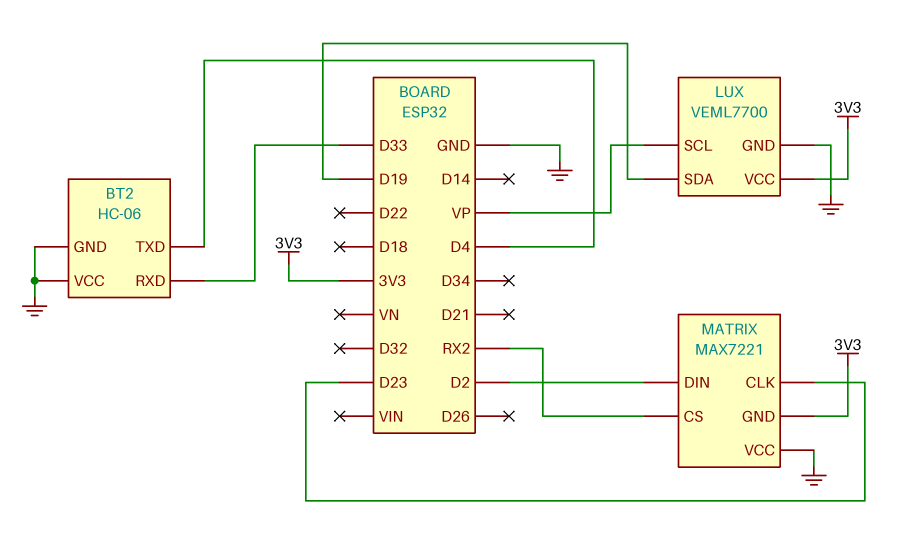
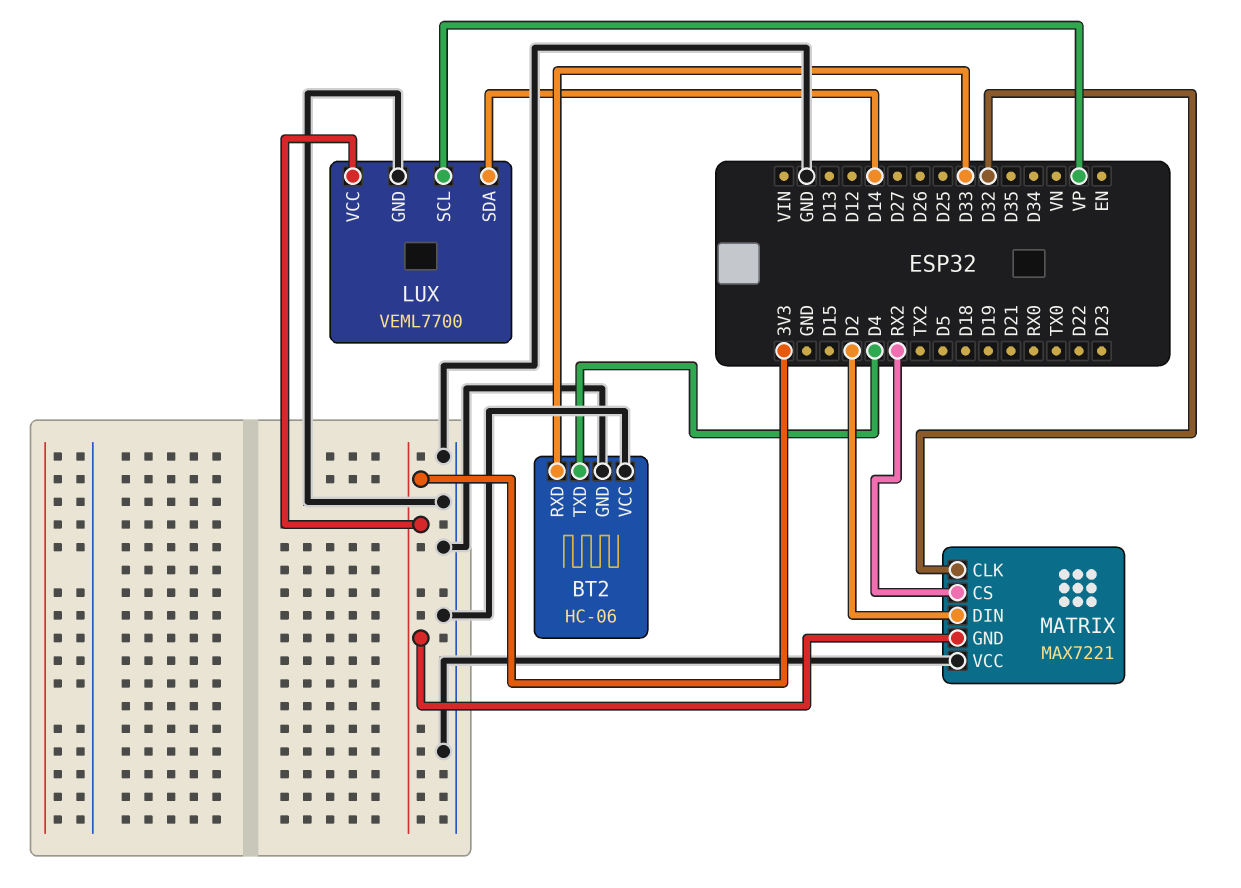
LUX pin SDA: D19 -> D14
MATRIX pin CLK: D23 -> D32

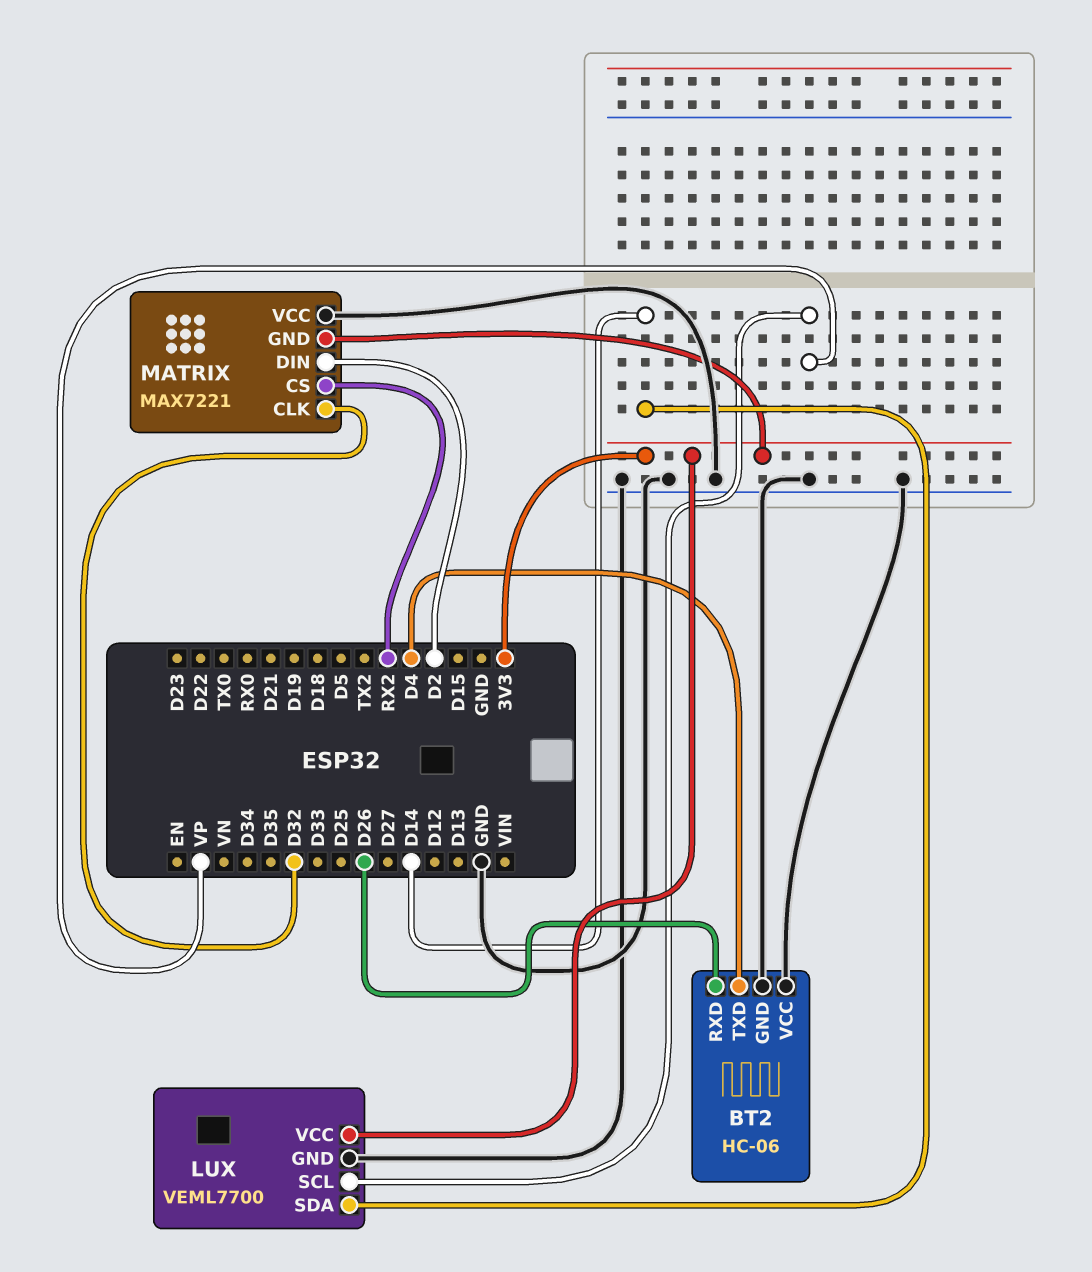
BT2 pin RXD: D33 -> D26

